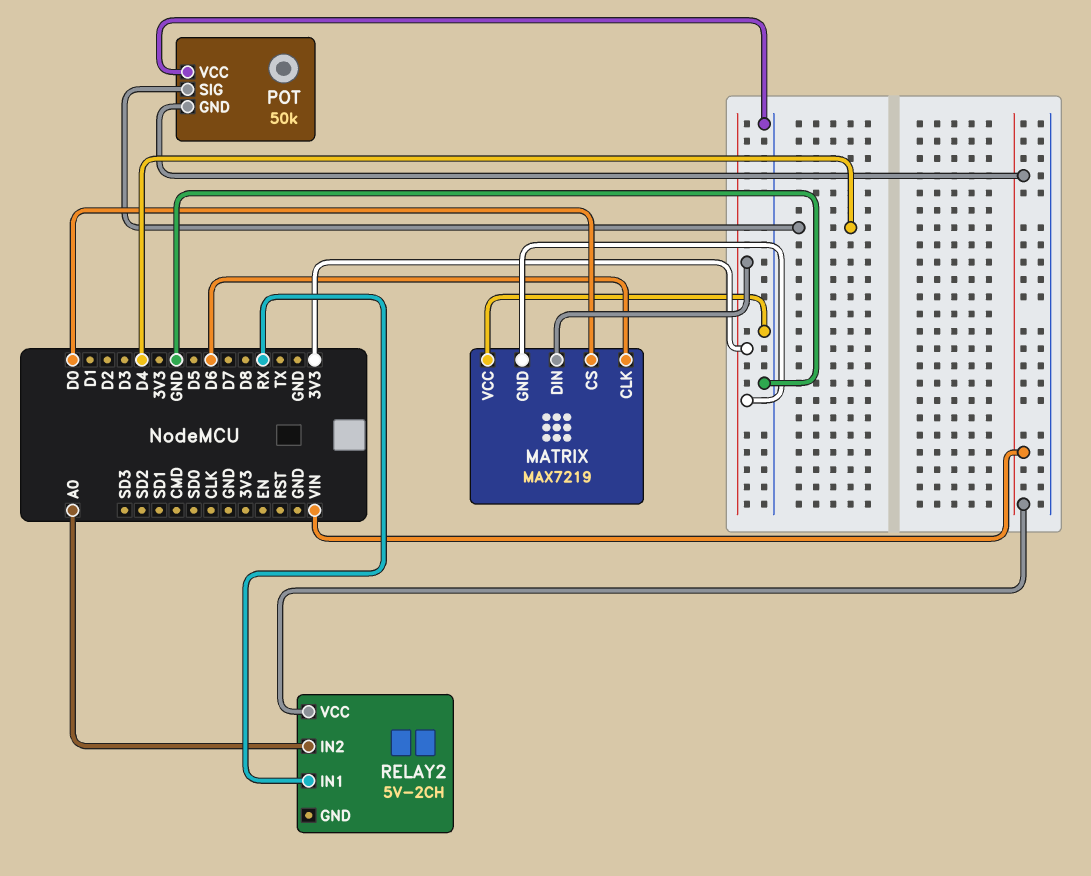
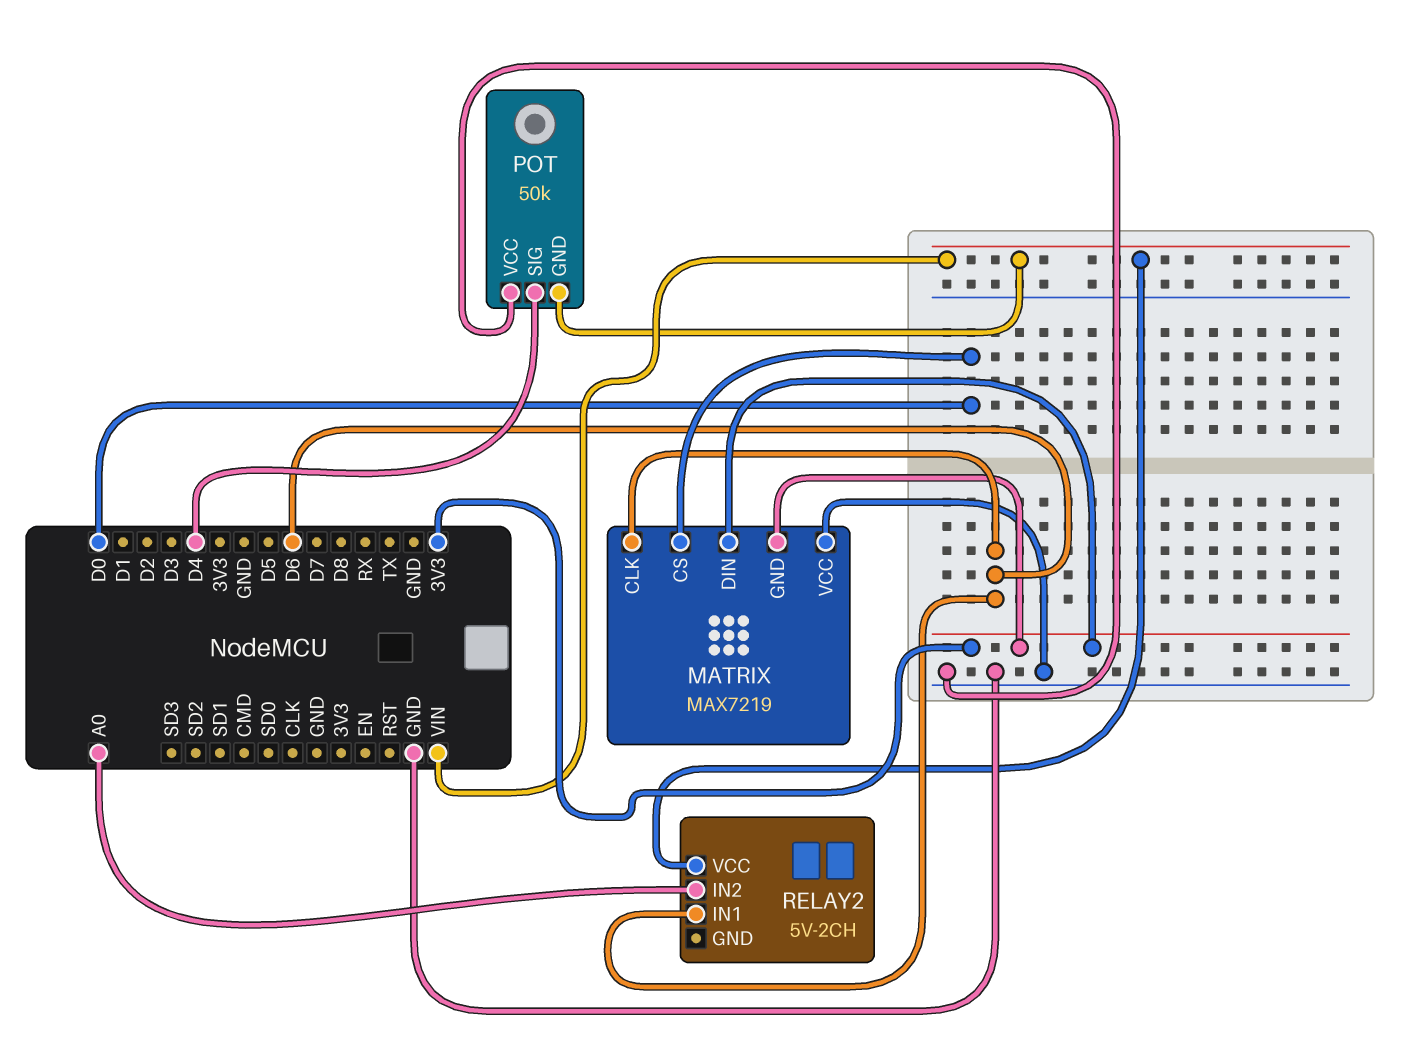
RELAY2 pin IN1: RX -> D6

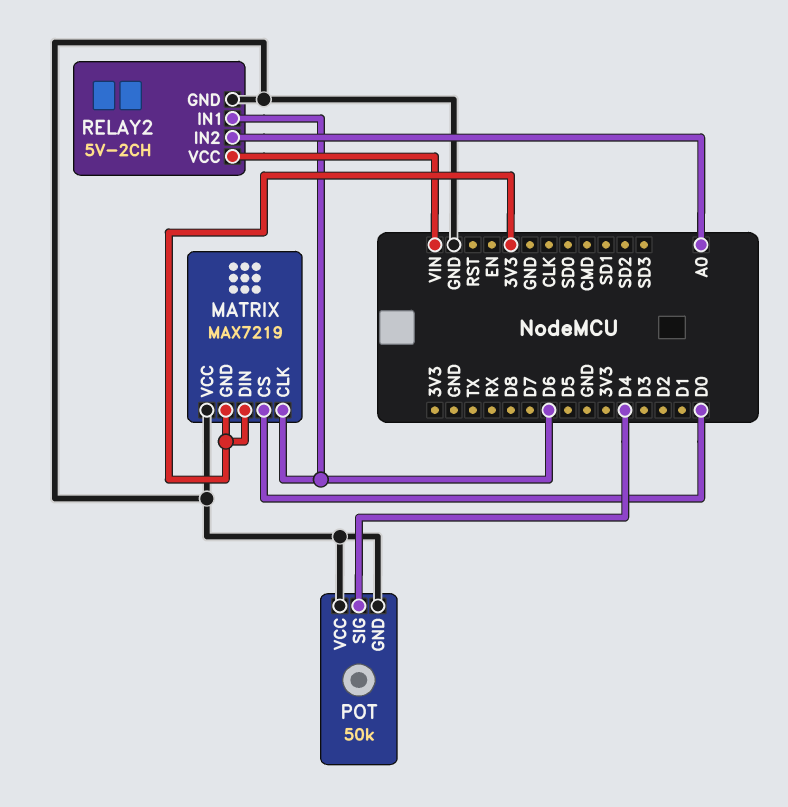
POT pin GND: VIN -> GND
RELAY2 pin GND: none -> GND

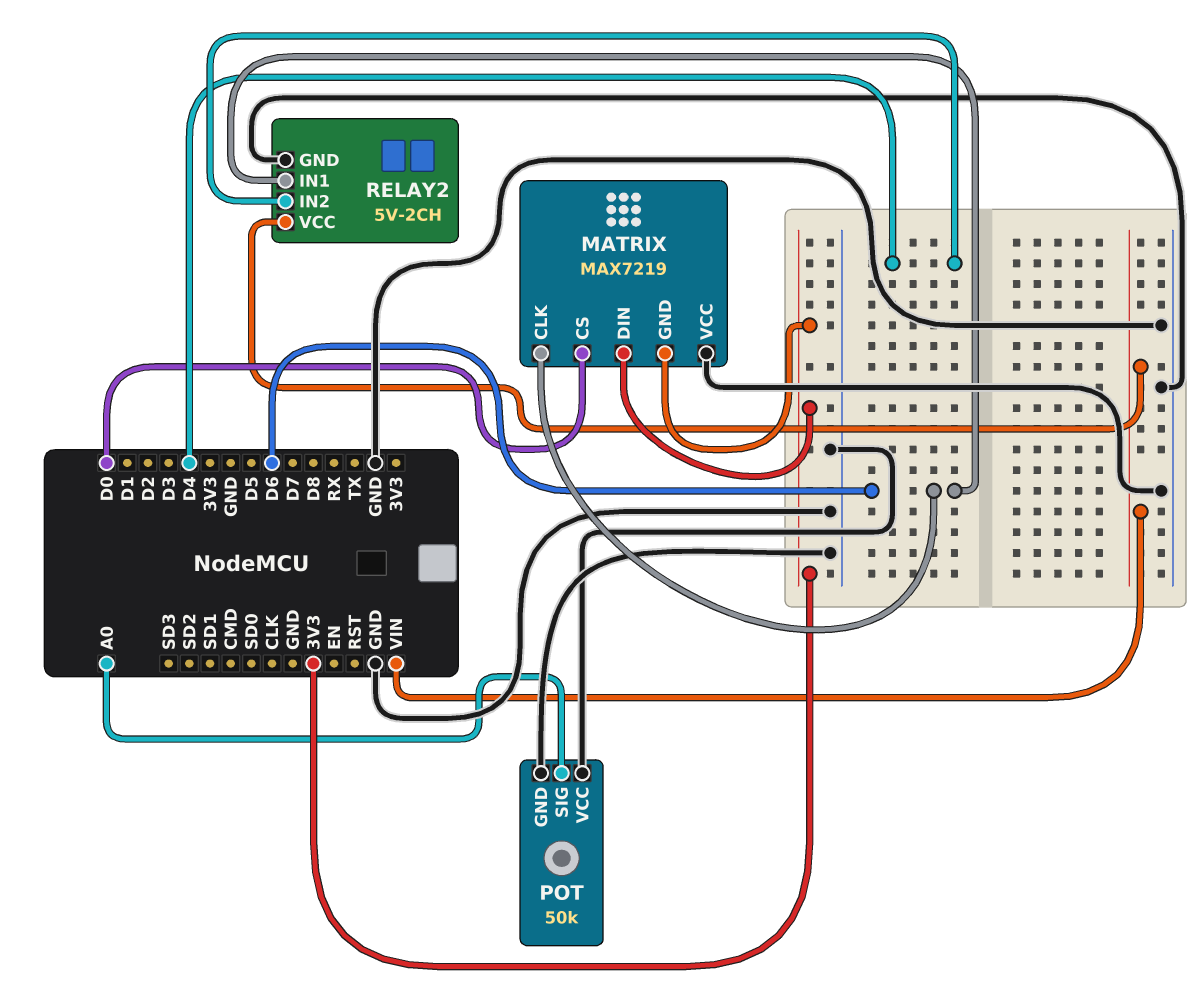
POT pin SIG: D4 -> A0
RELAY2 pin IN2: A0 -> D4

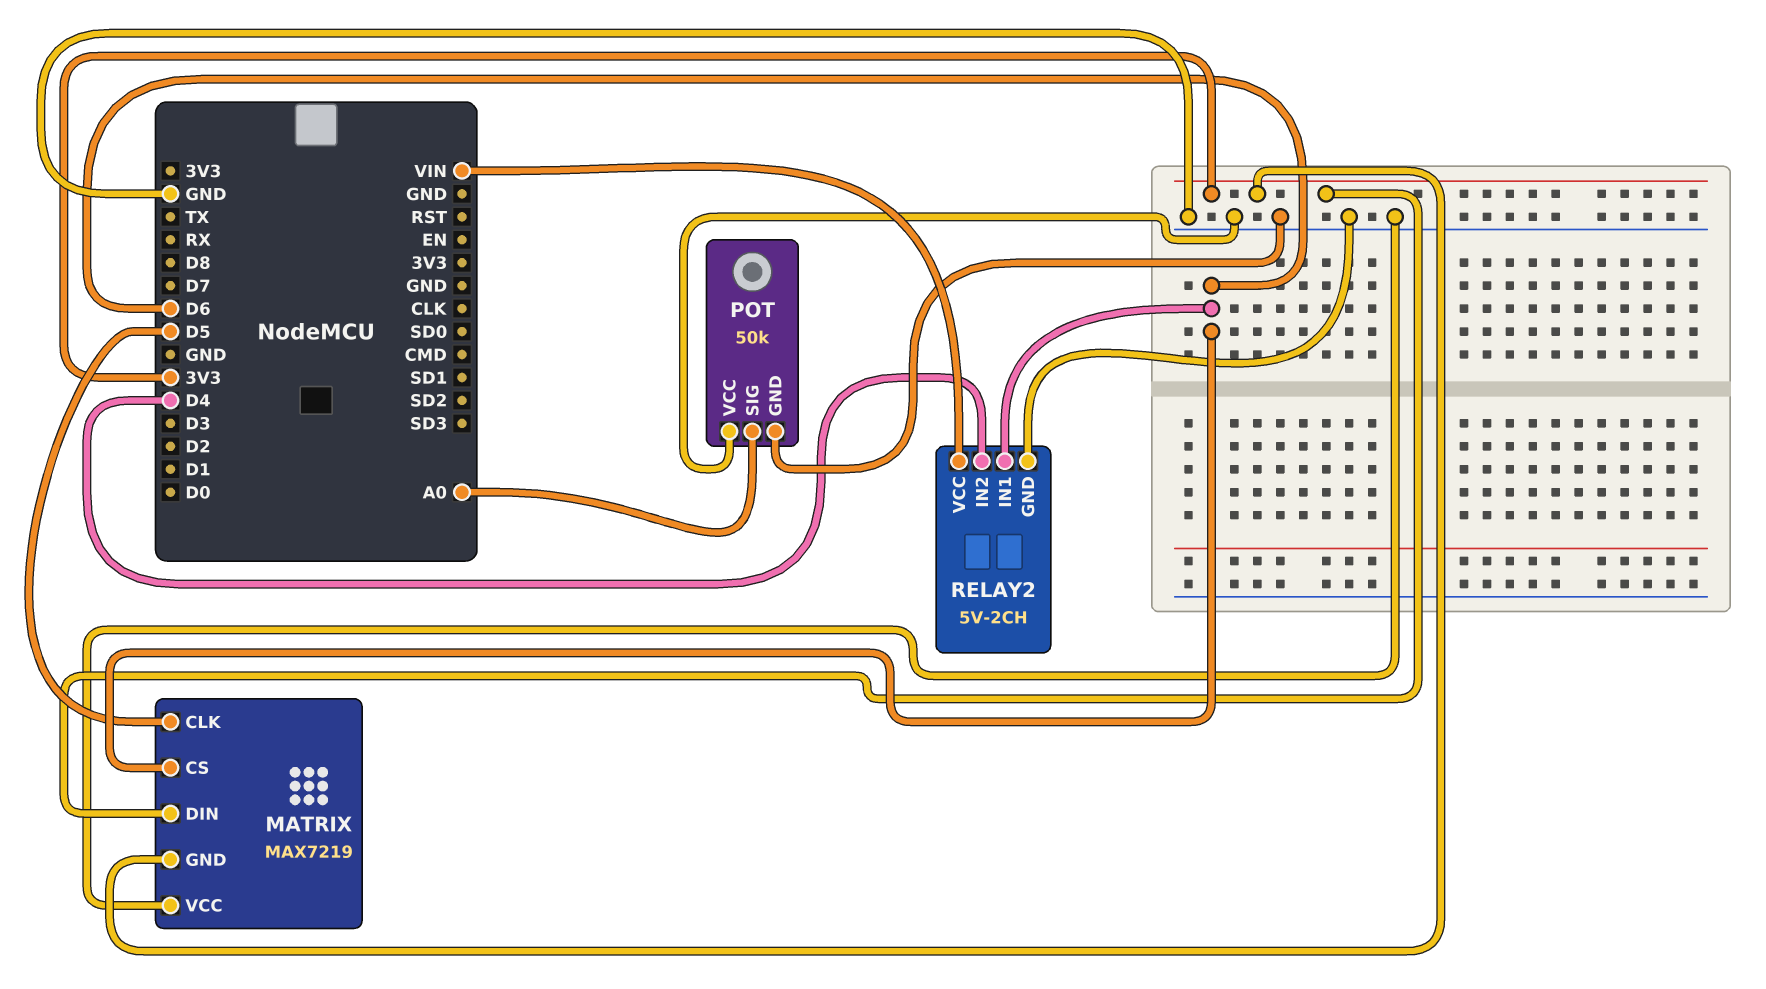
MATRIX pin CLK: D6 -> D5
MATRIX pin CS: D0 -> D6

